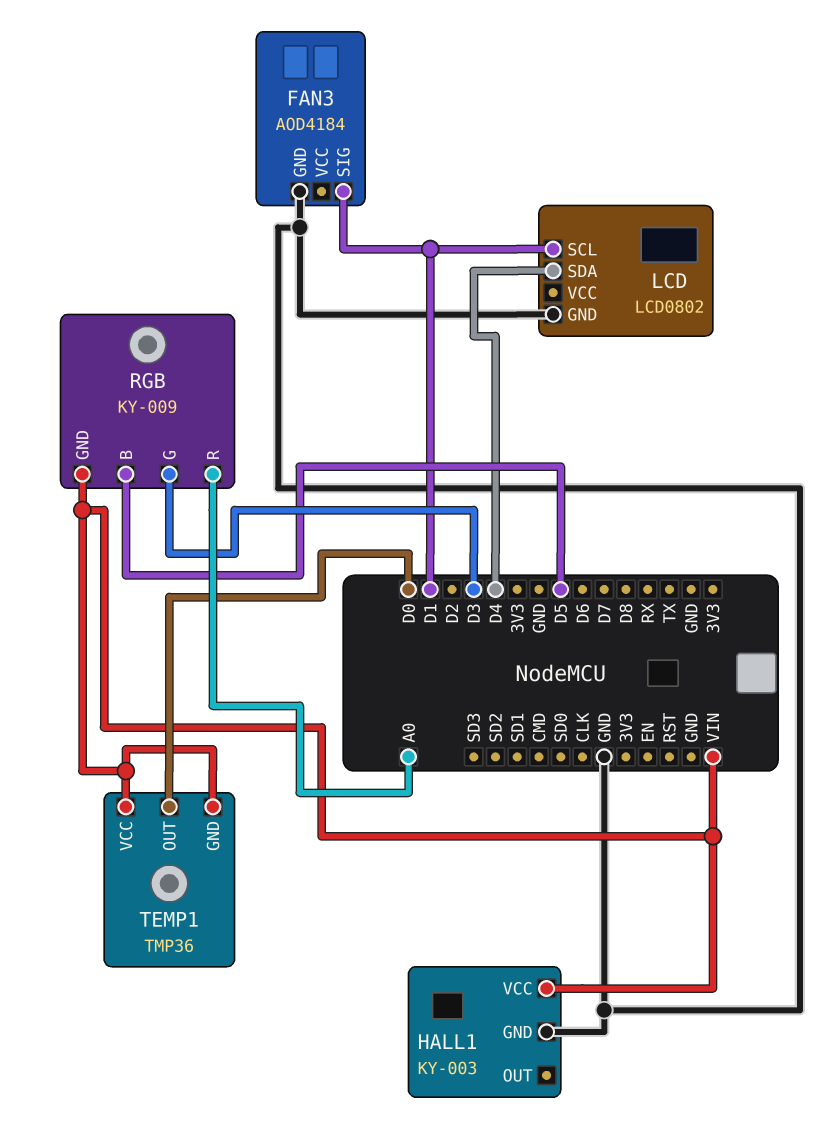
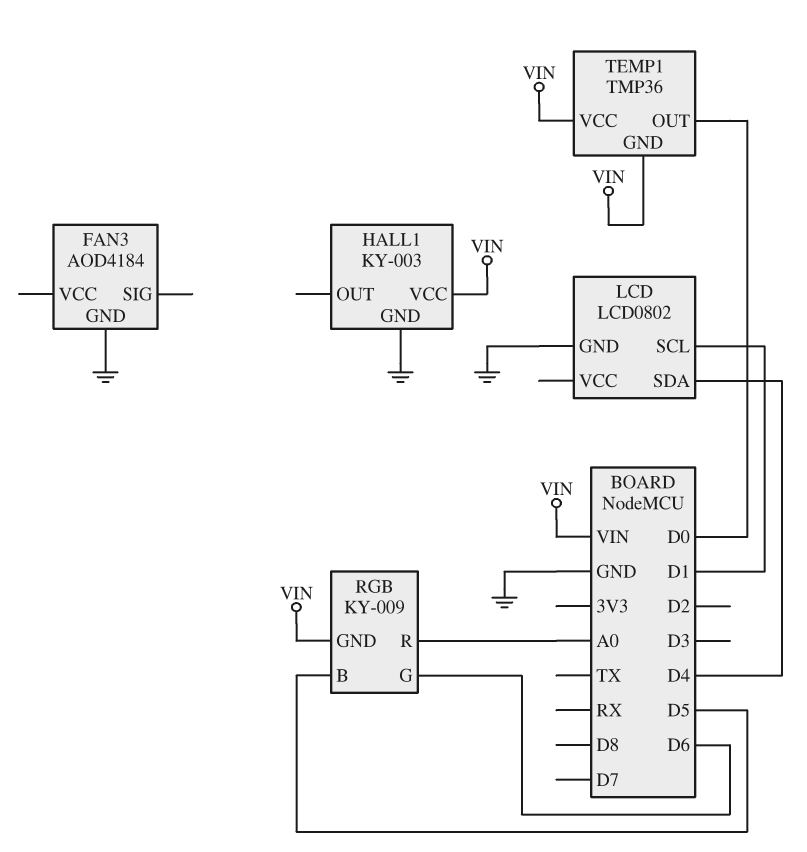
FAN3 pin SIG: D1 -> none
RGB pin G: D3 -> D6

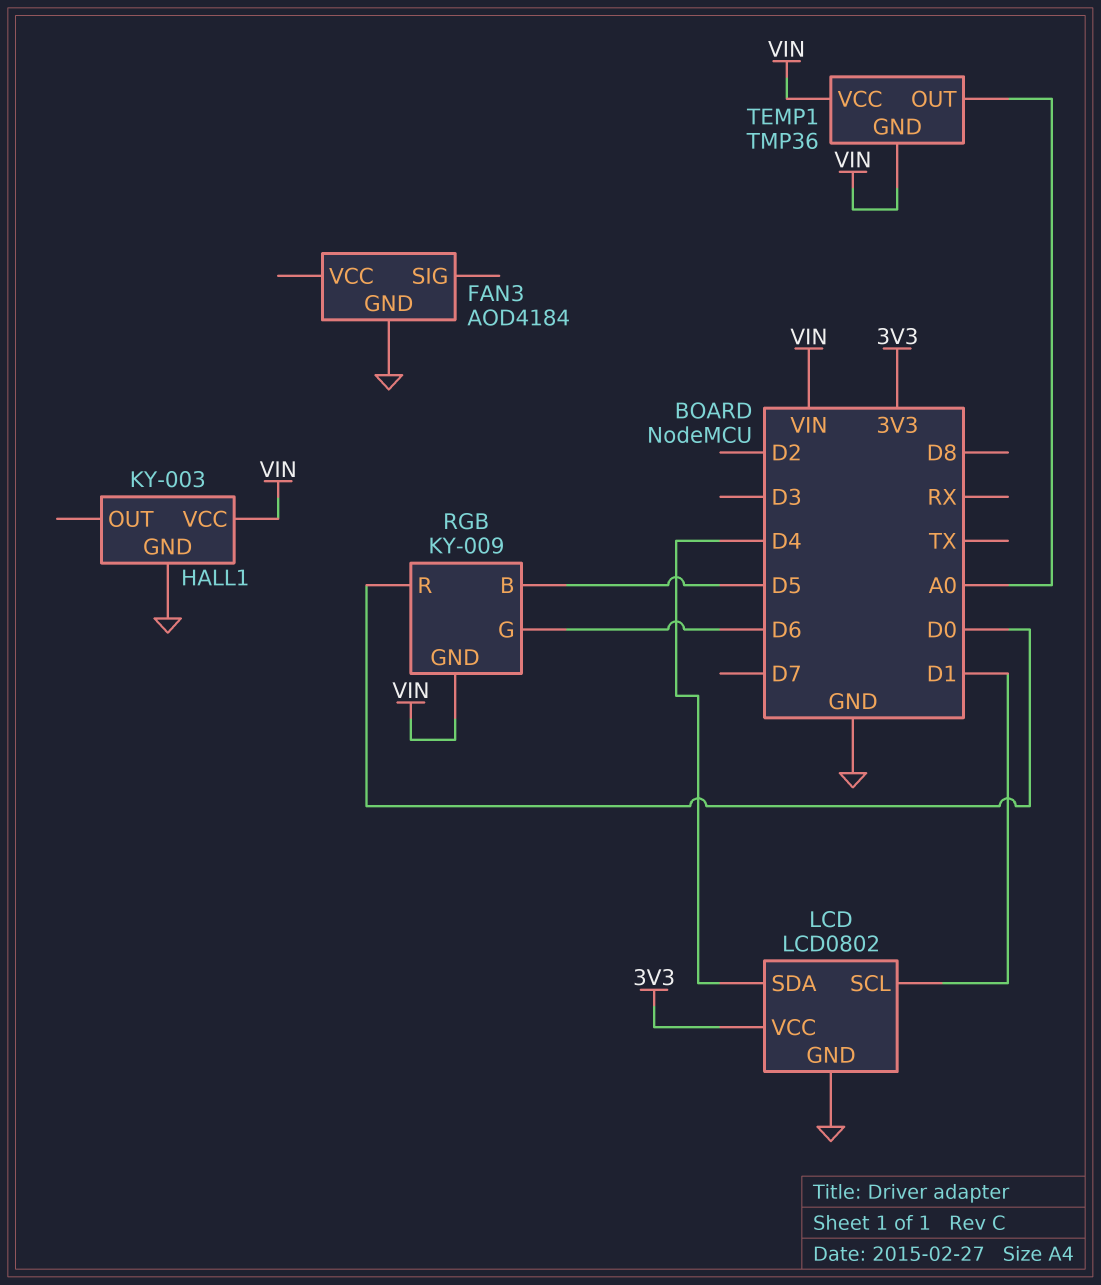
LCD pin VCC: none -> 3V3
RGB pin R: A0 -> D0
TEMP1 pin OUT: D0 -> A0

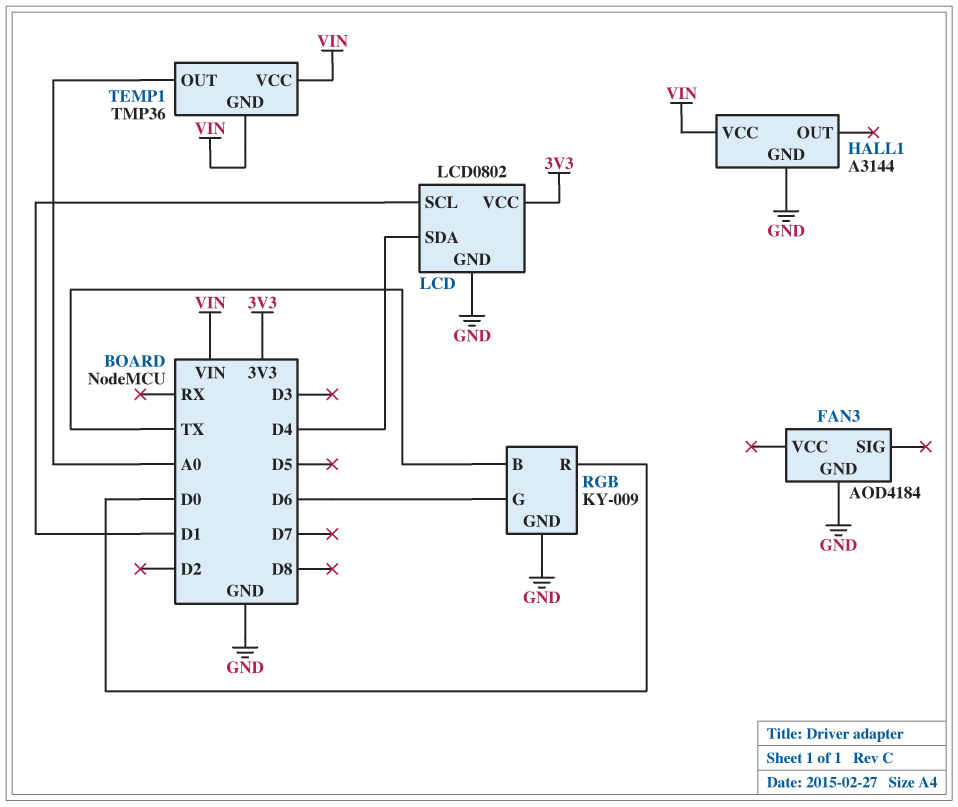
HALL1: KY-003 -> A3144
RGB pin B: D5 -> TX
RGB pin GND: VIN -> GND

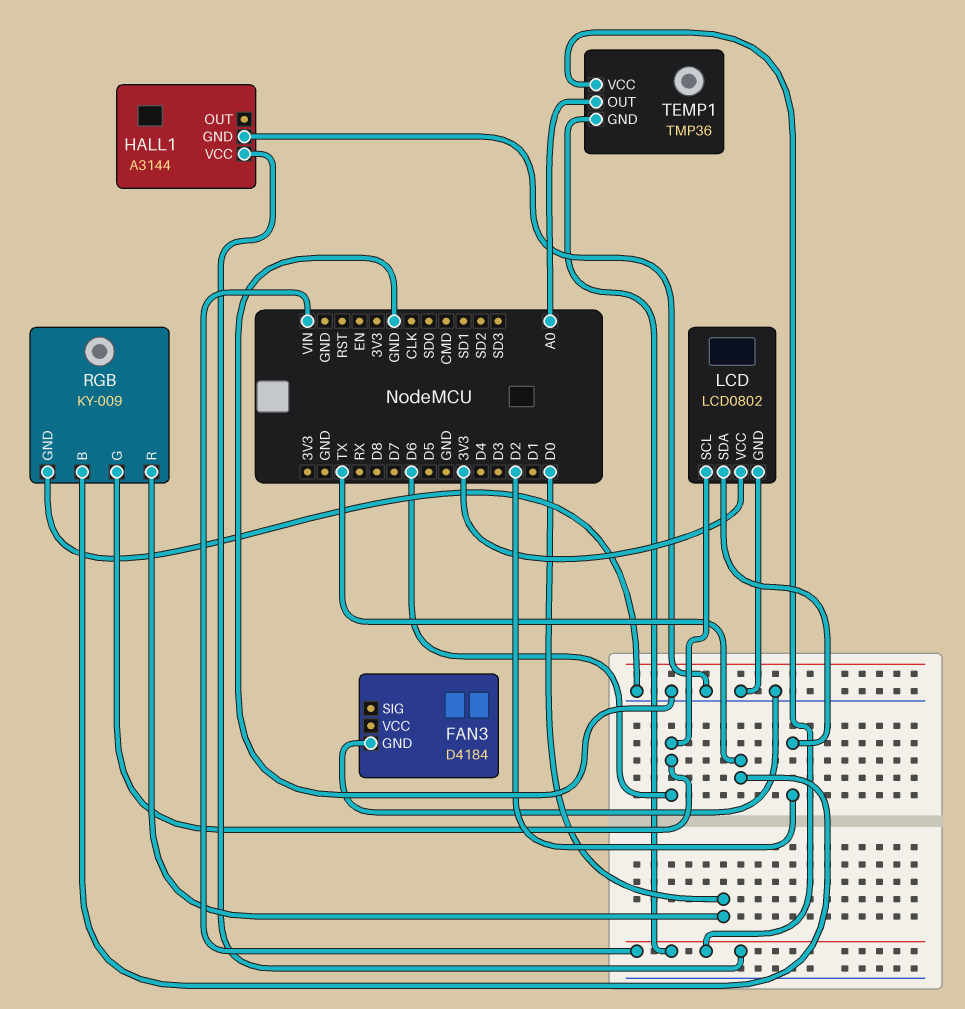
FAN3: AOD4184 -> D4184
LCD pin SCL: D1 -> D6
LCD pin SDA: D4 -> D2

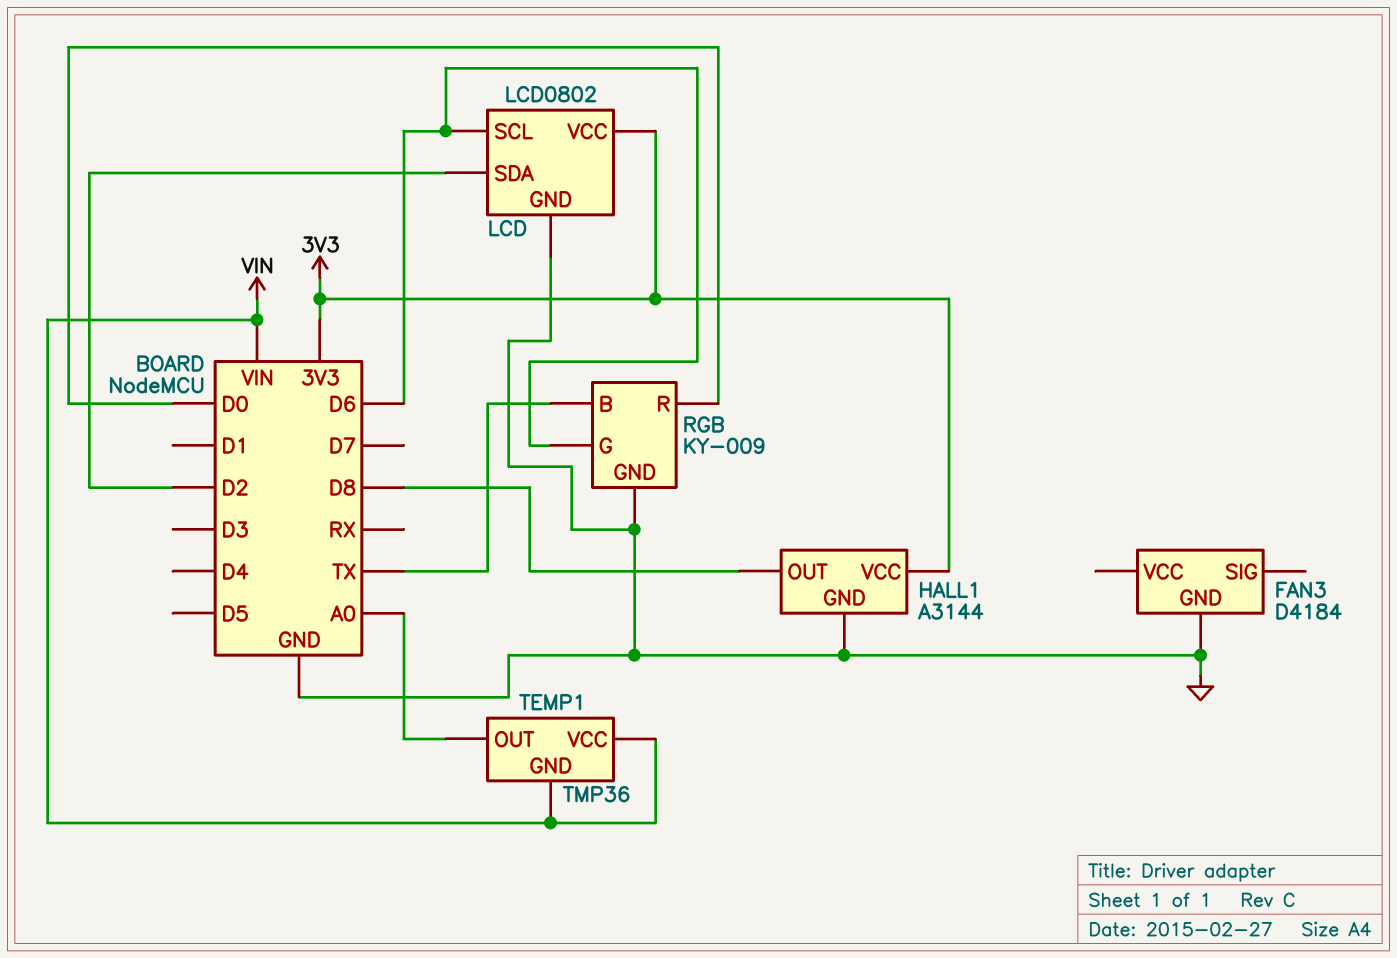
HALL1 pin OUT: none -> D8
HALL1 pin VCC: VIN -> 3V3

